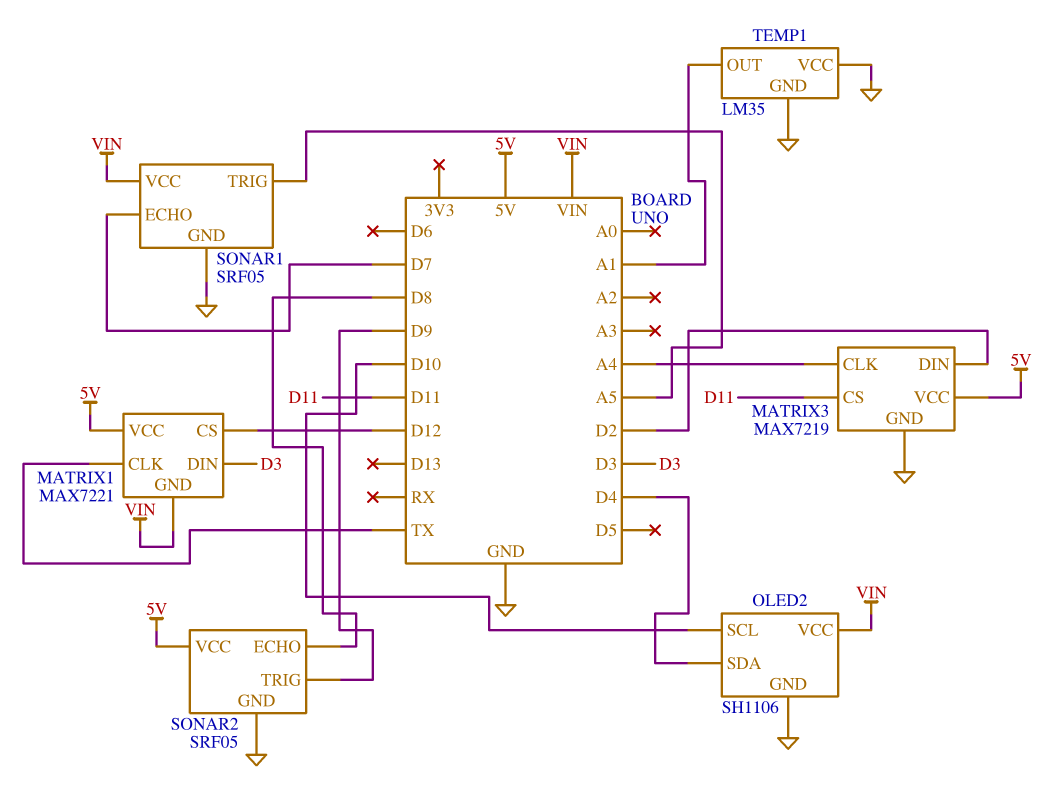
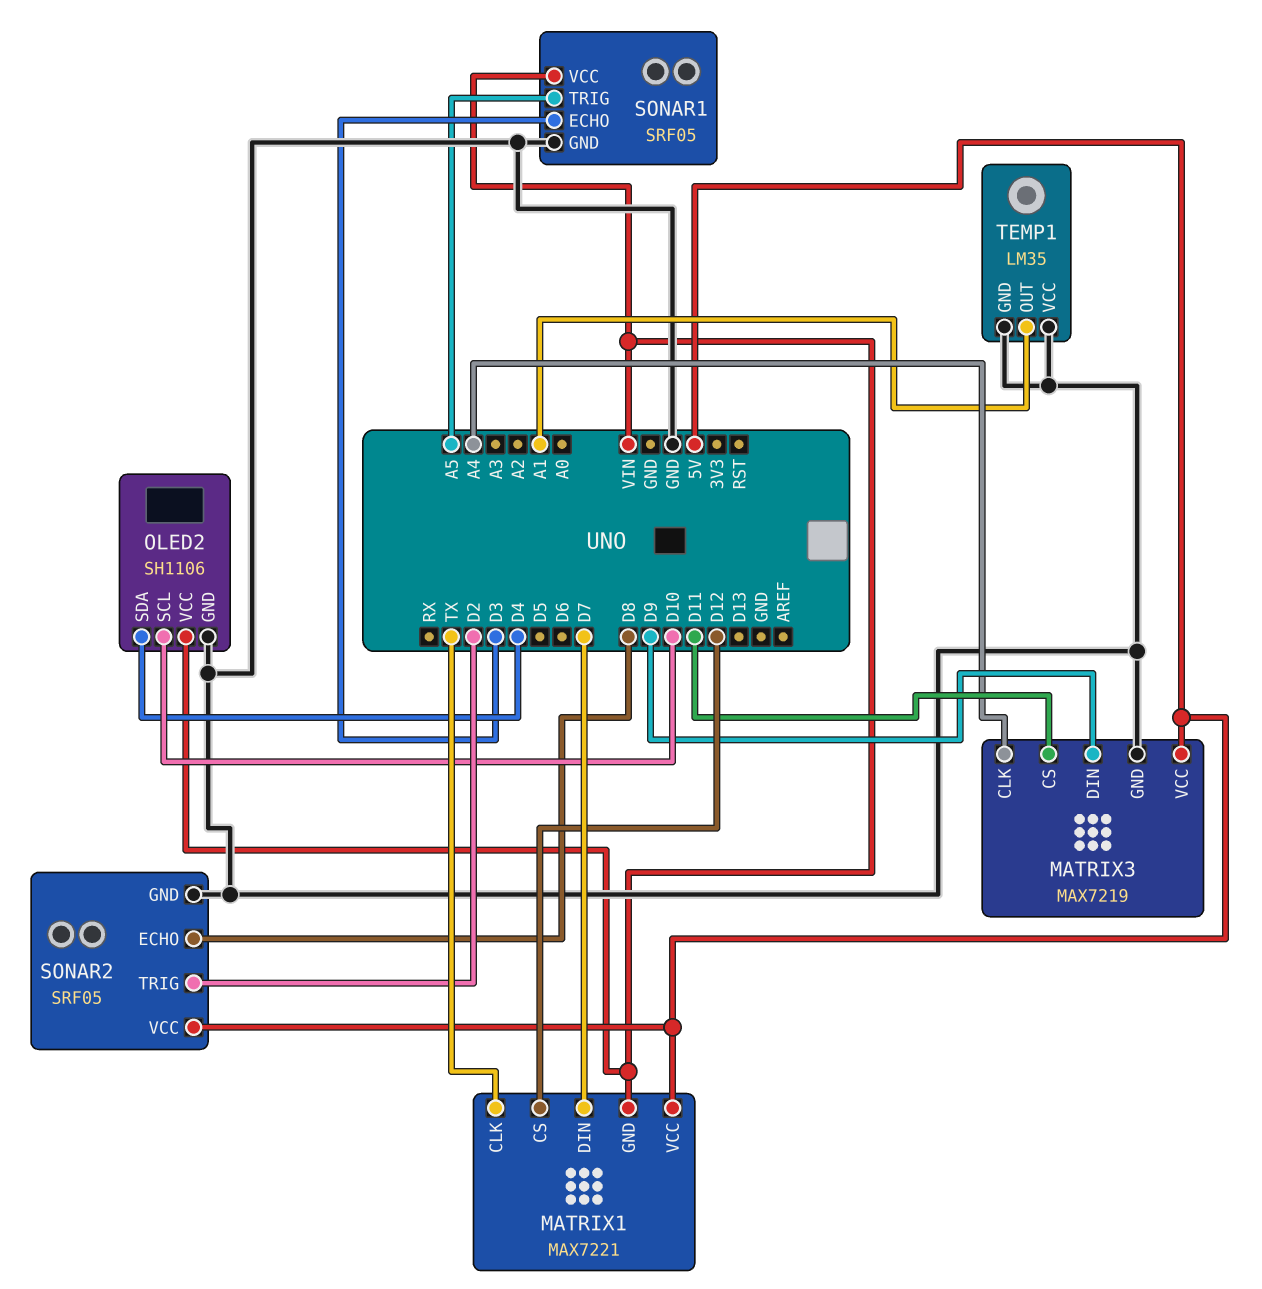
MATRIX1 pin DIN: D3 -> D7
MATRIX3 pin DIN: D2 -> D9
SONAR1 pin ECHO: D7 -> D3
SONAR2 pin TRIG: D9 -> D2

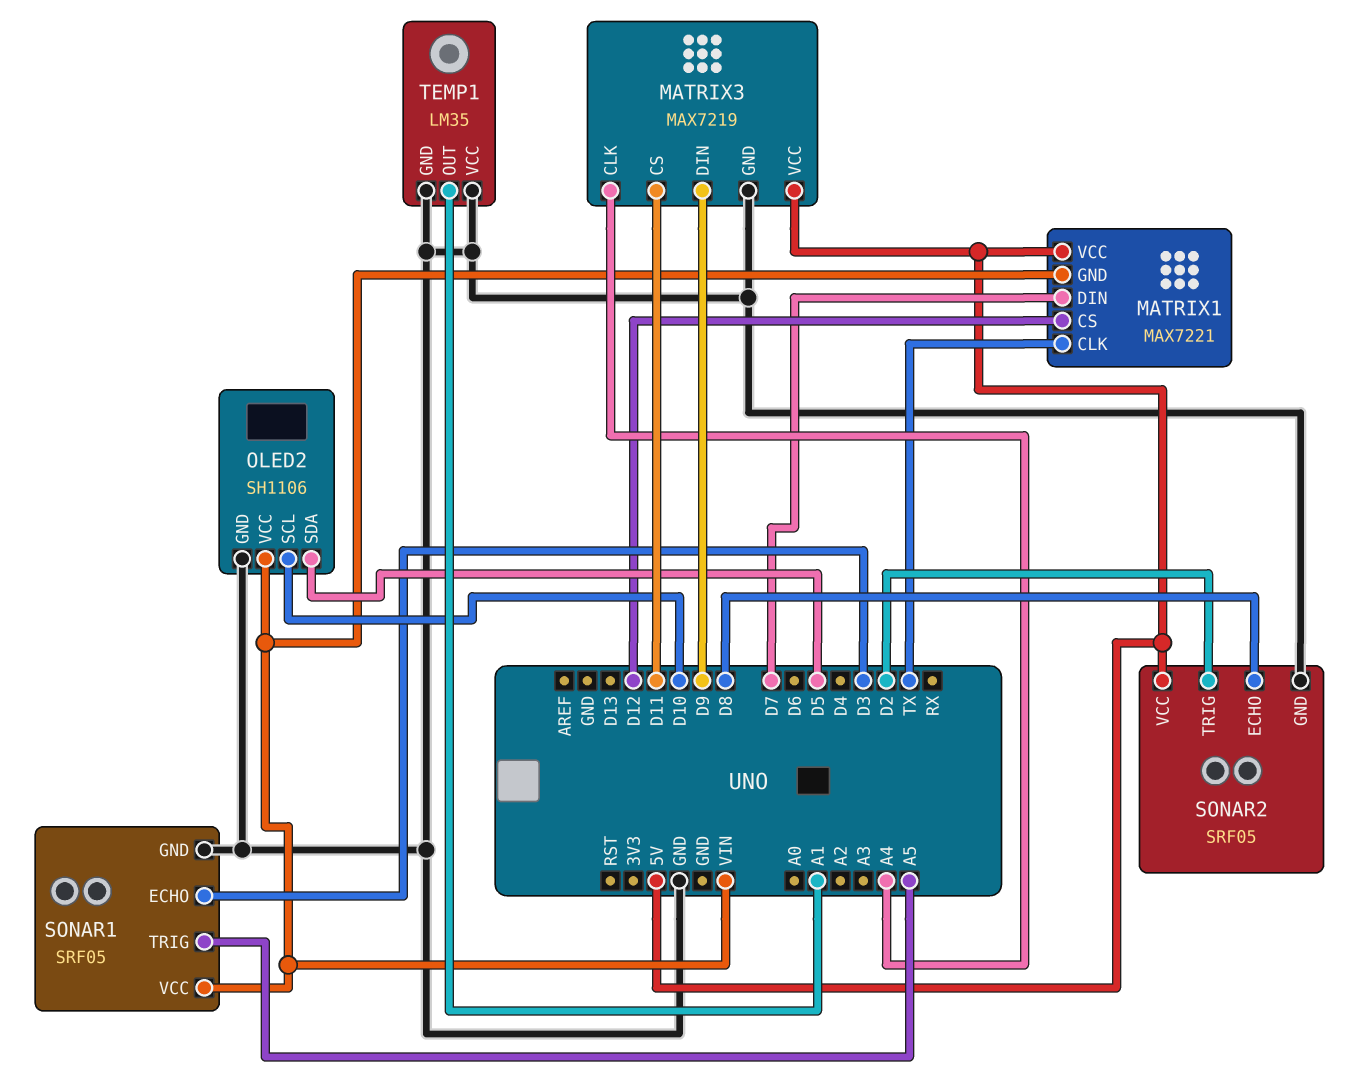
OLED2 pin SDA: D4 -> D5

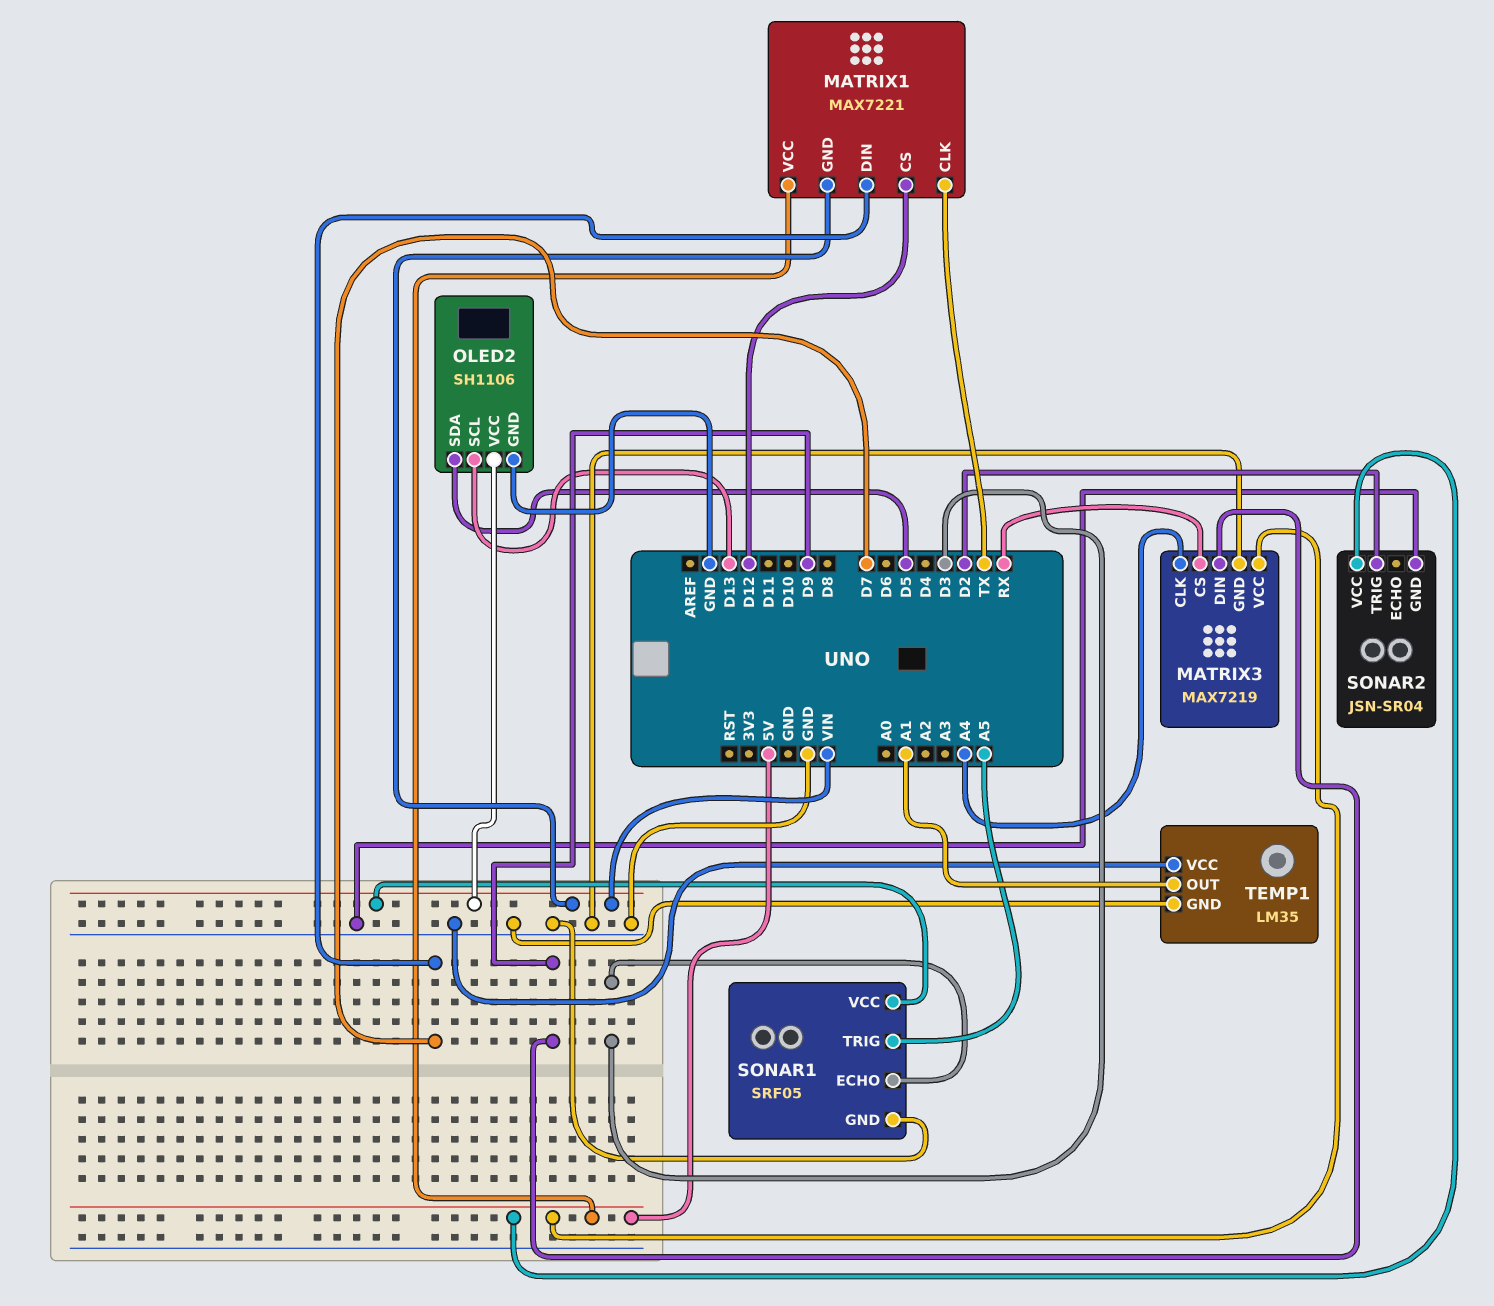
MATRIX3 pin CS: D11 -> RX
OLED2 pin SCL: D10 -> D13
SONAR2: SRF05 -> JSN-SR04
SONAR2 pin ECHO: D8 -> none

